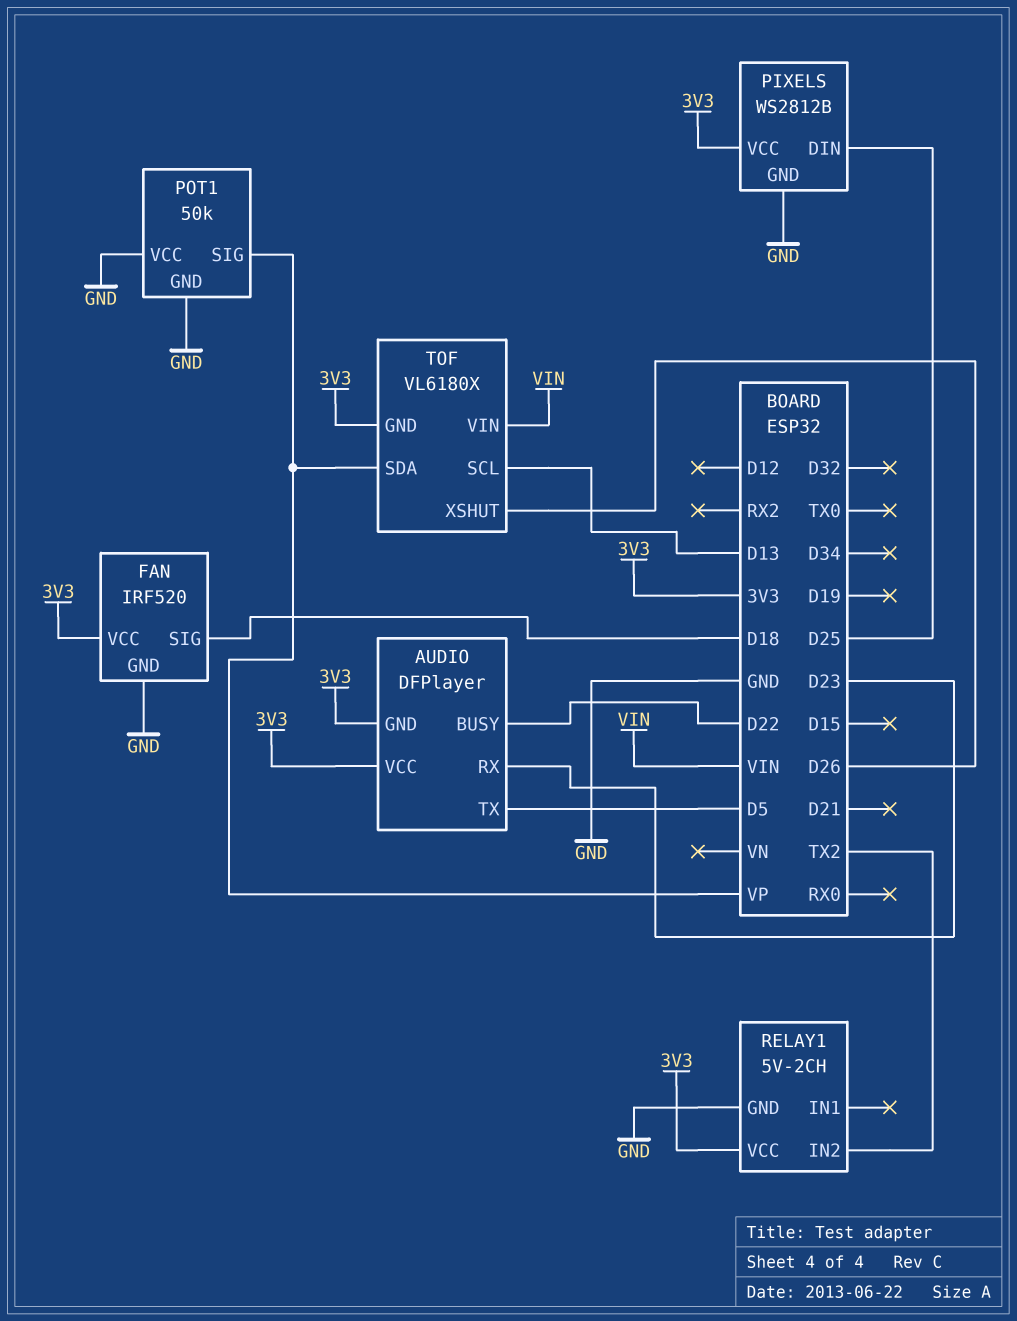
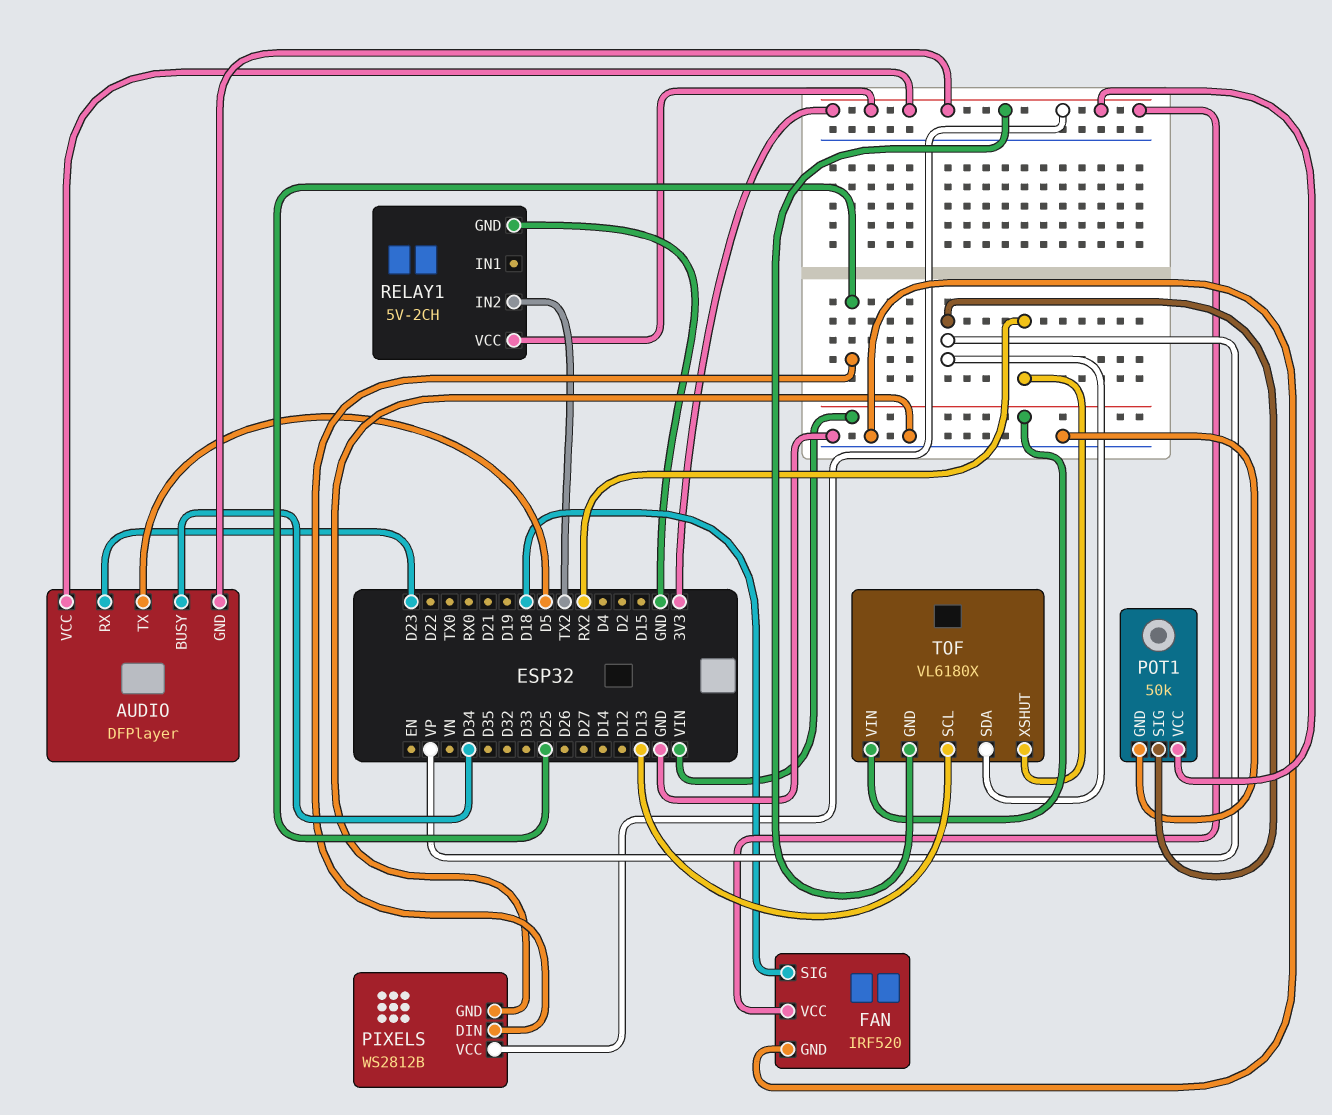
AUDIO pin BUSY: D22 -> D34
POT1 pin VCC: GND -> 3V3
TOF pin XSHUT: D26 -> RX2

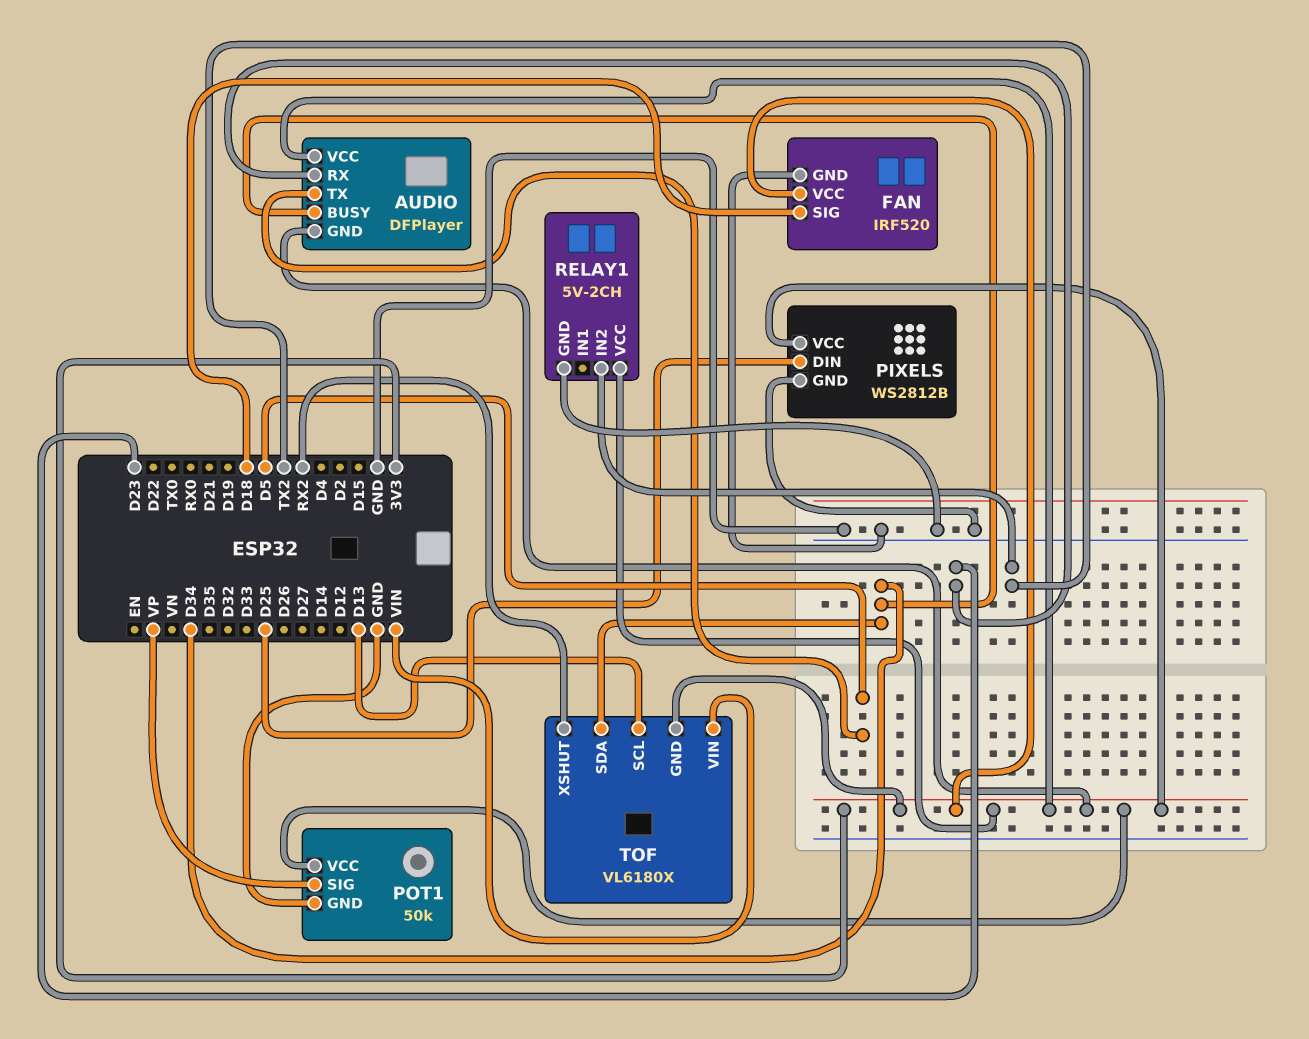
TOF pin SDA: VP -> D34

